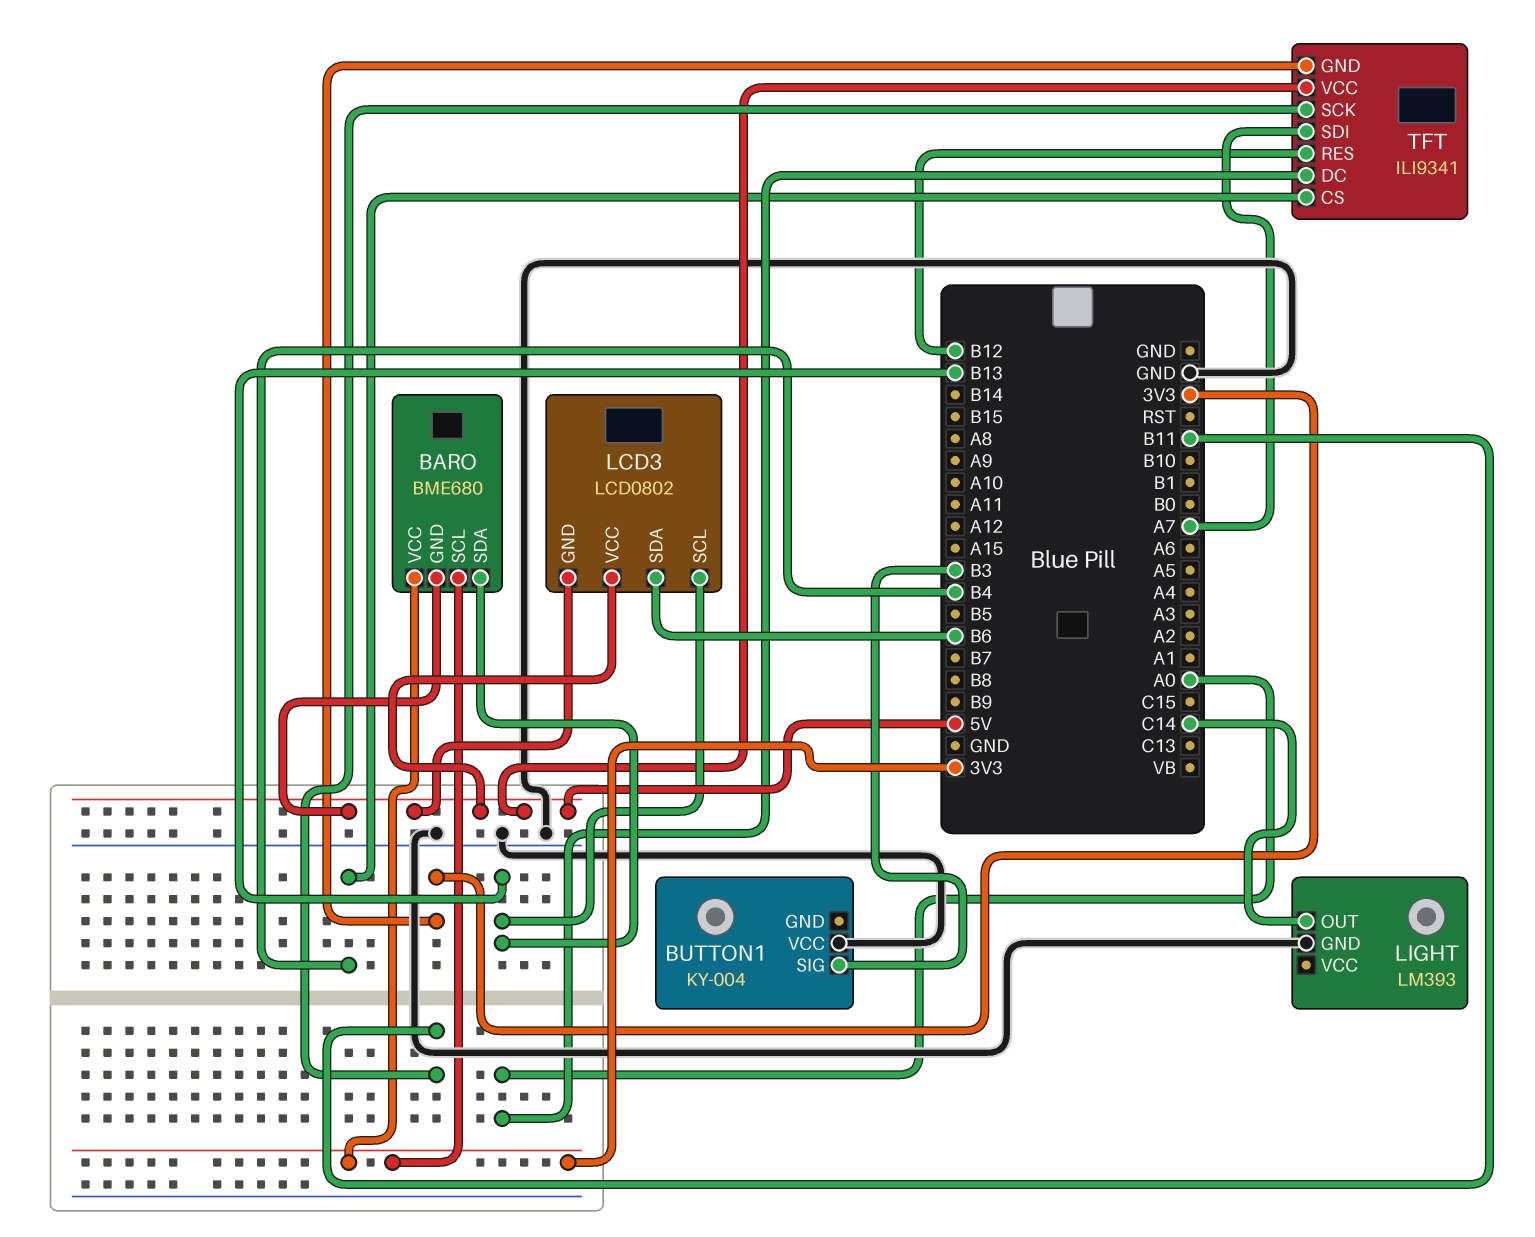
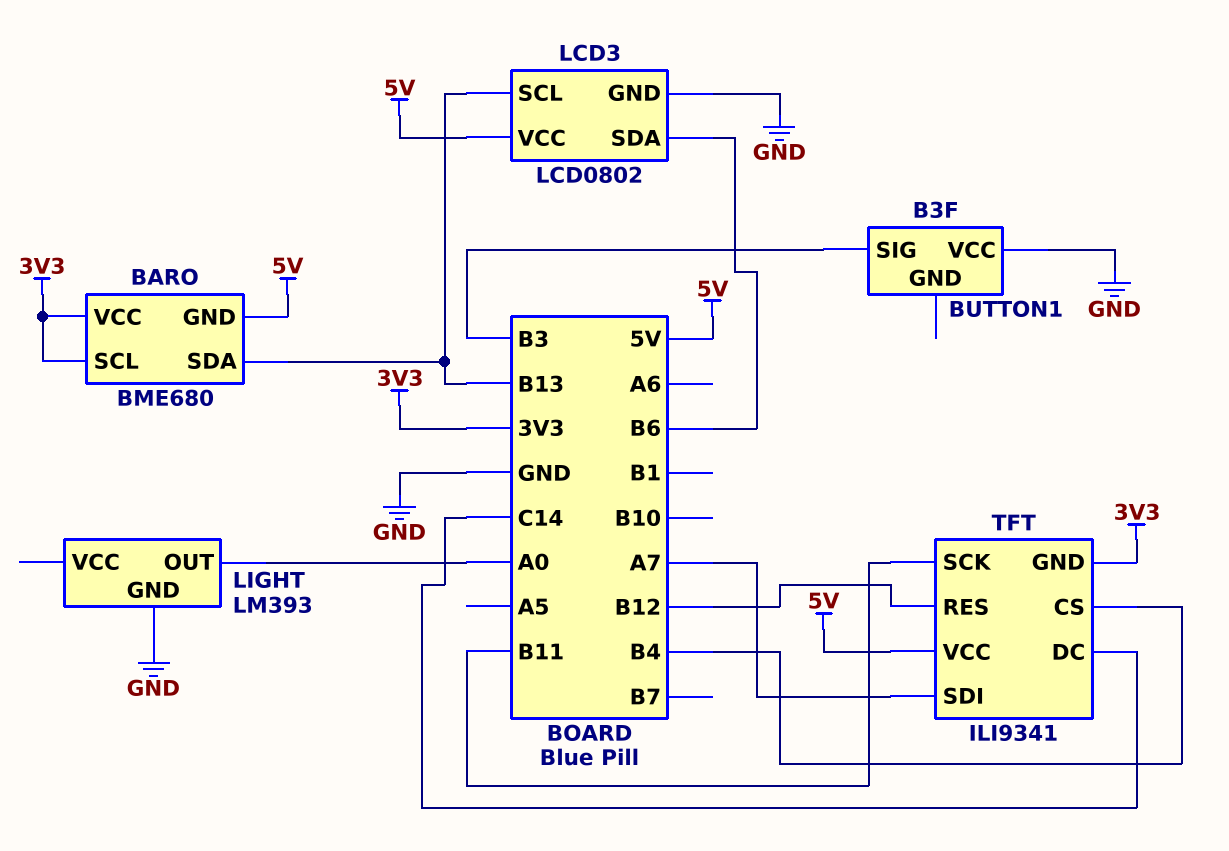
BUTTON1: KY-004 -> B3F
LCD3 pin GND: 5V -> GND
LIGHT pin OUT: C14 -> A0
TFT pin DC: A0 -> C14

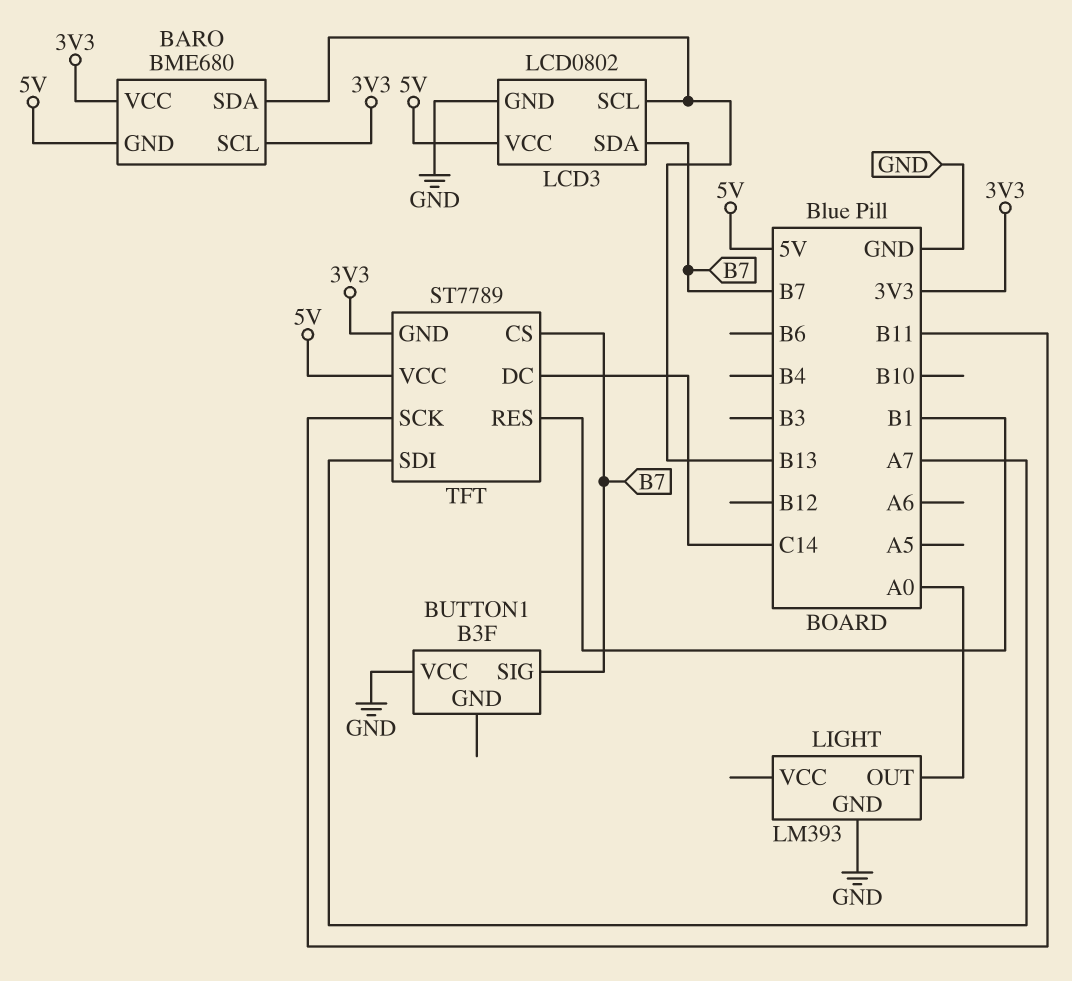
BUTTON1 pin SIG: B3 -> B7
LCD3 pin SDA: B6 -> B7
TFT: ILI9341 -> ST7789
TFT pin CS: B4 -> B7
TFT pin RES: B12 -> B1

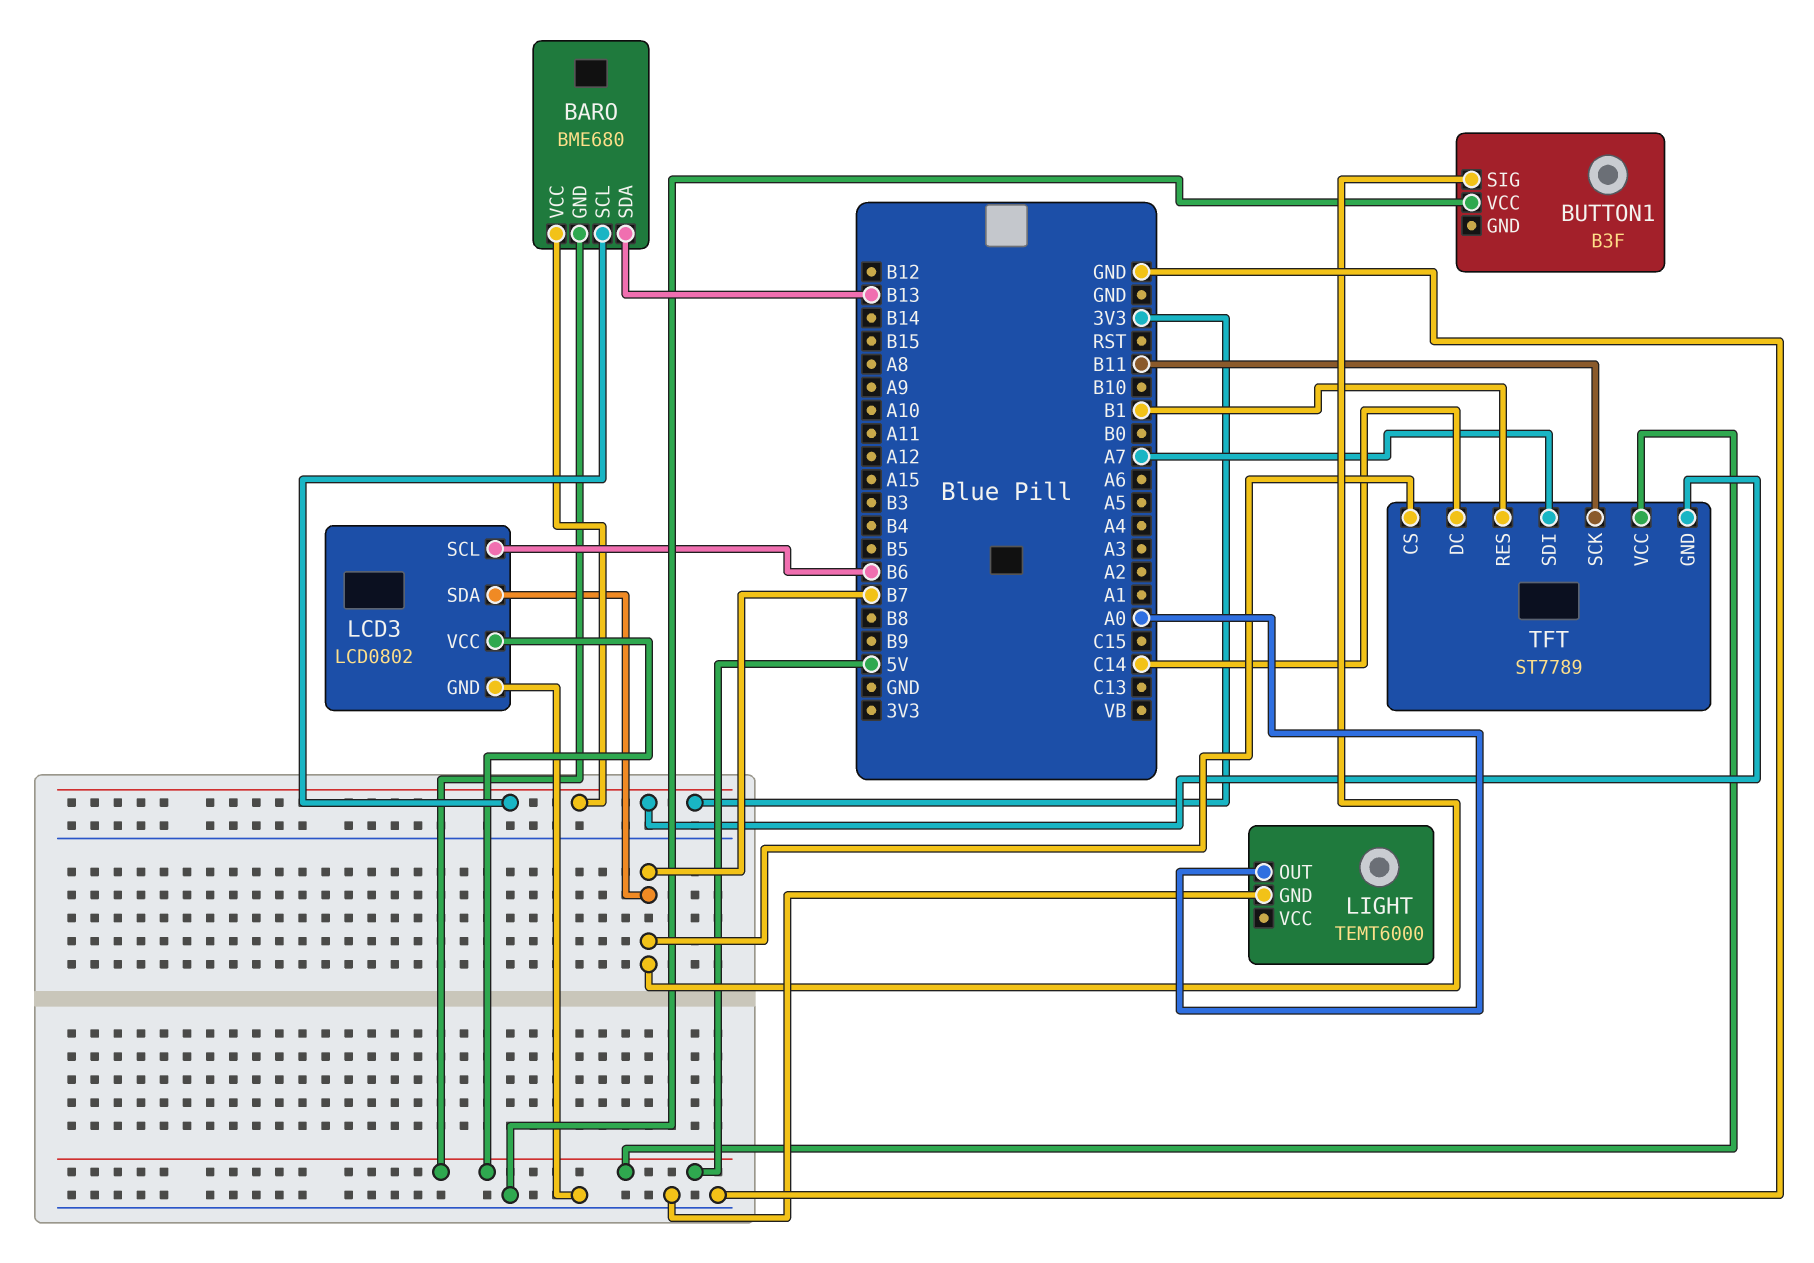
LCD3 pin SCL: B13 -> B6
LIGHT: LM393 -> TEMT6000

